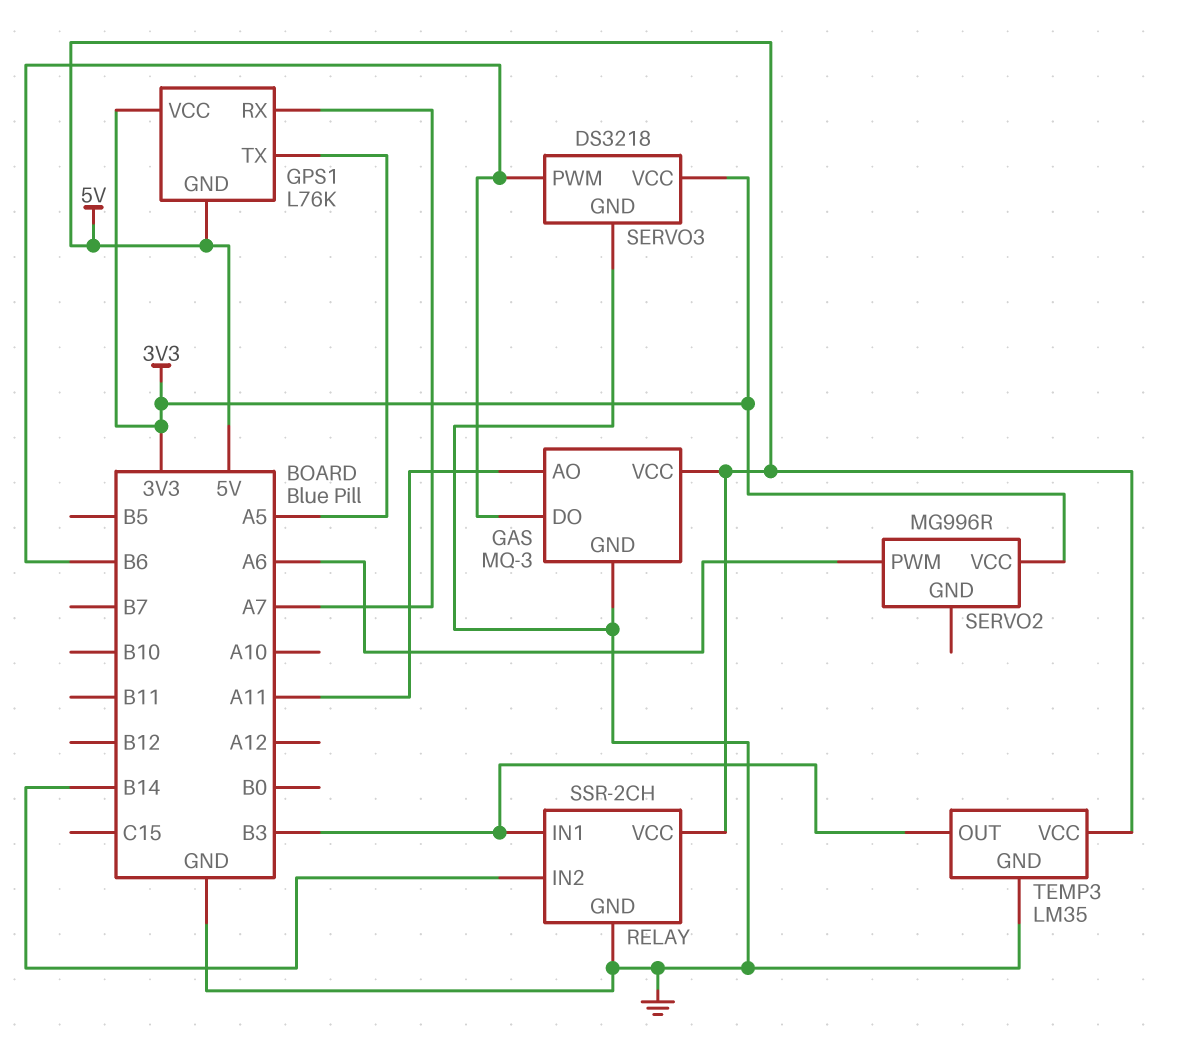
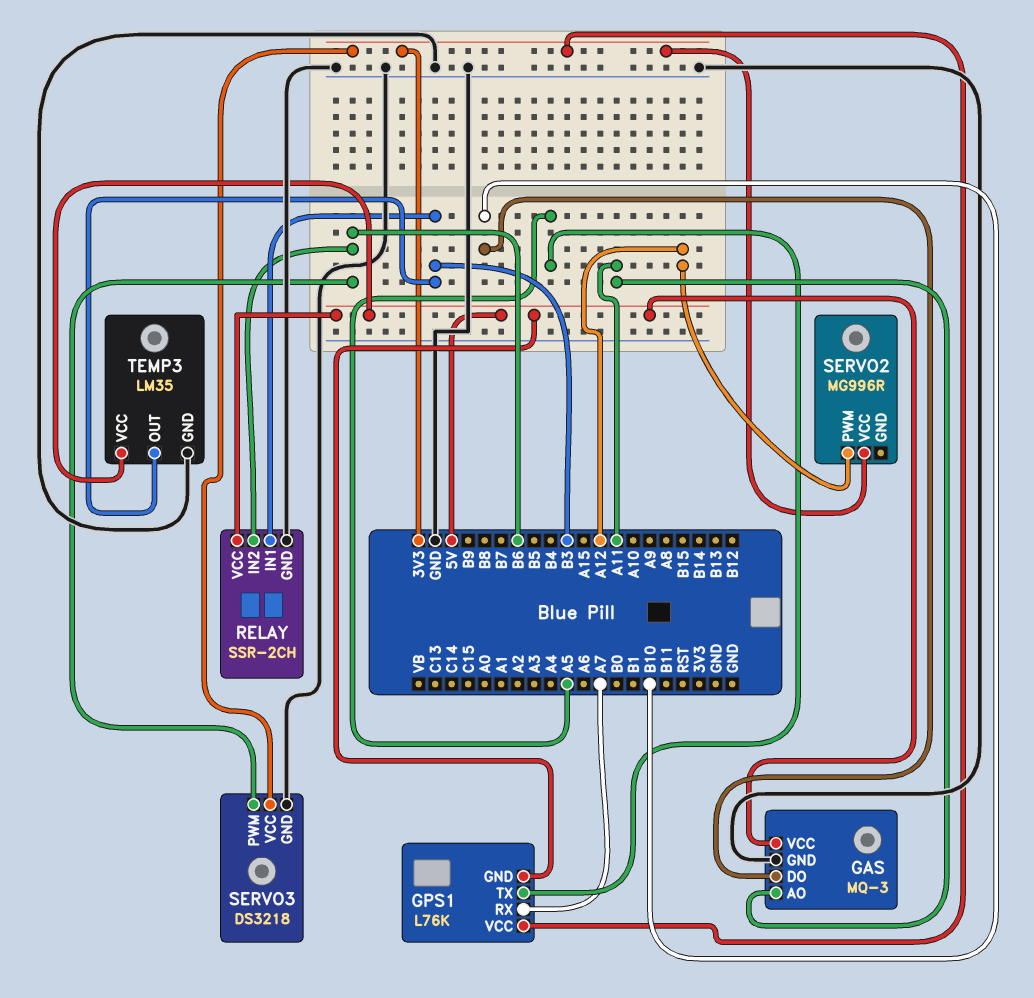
GAS pin DO: B6 -> B10
RELAY pin IN2: B14 -> B6
SERVO2 pin PWM: A6 -> A12

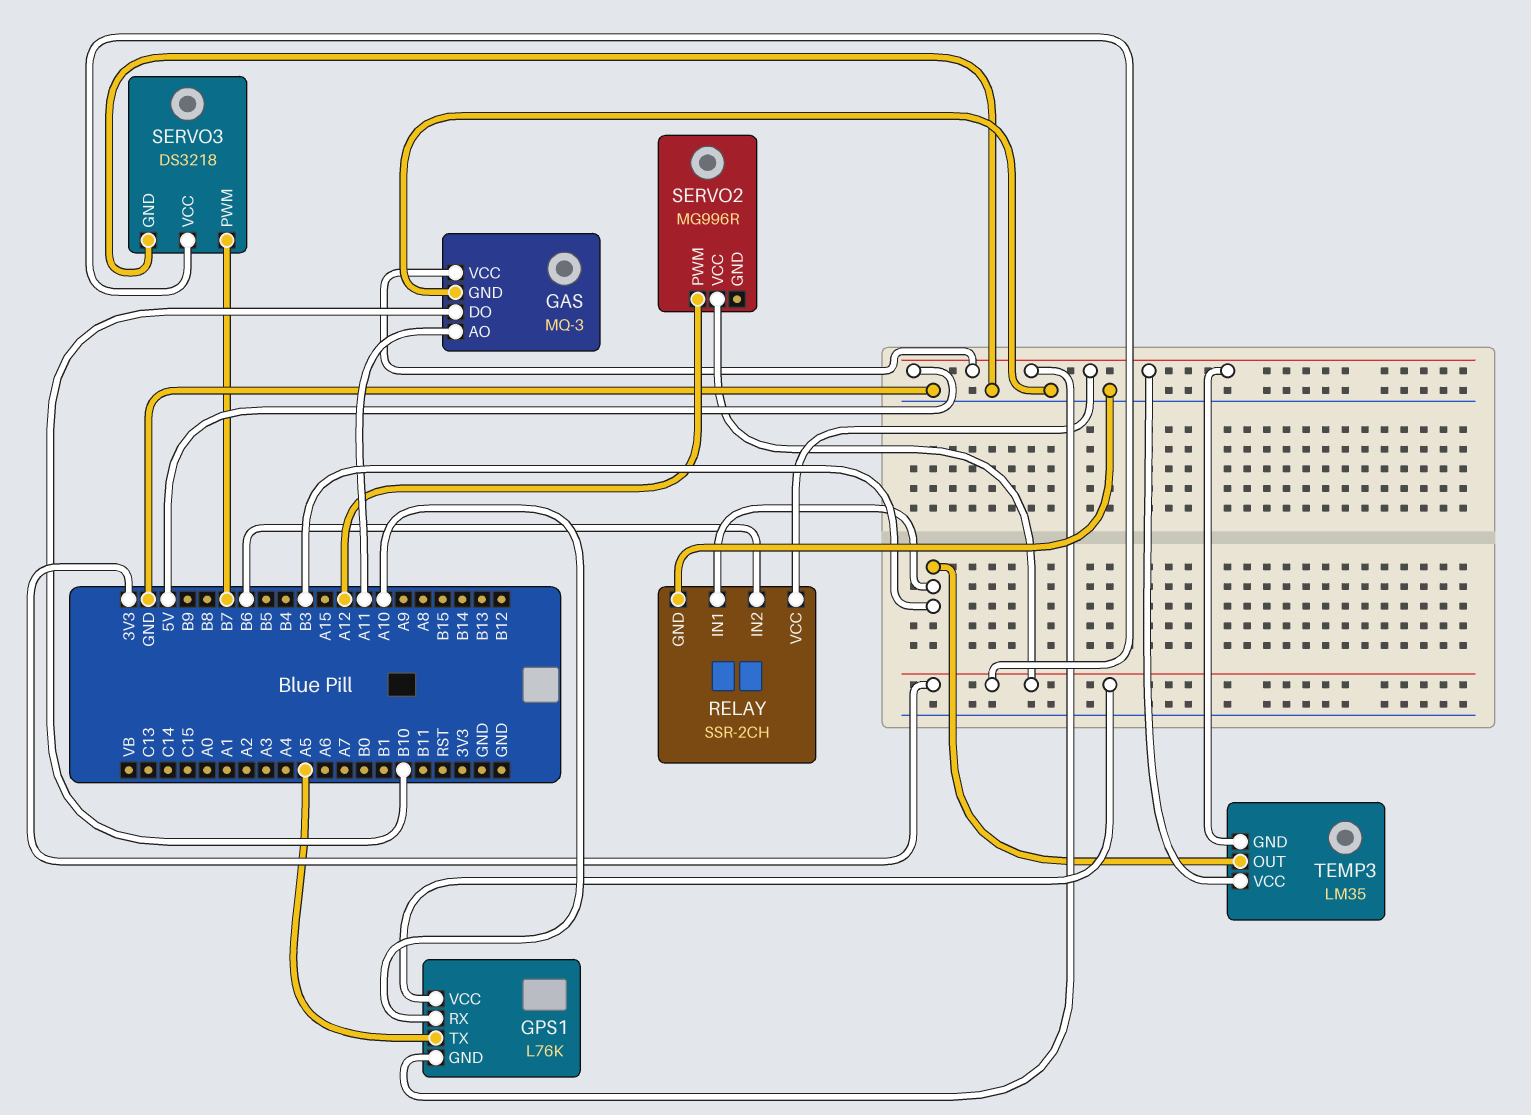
GPS1 pin RX: A7 -> A10
SERVO3 pin PWM: B6 -> B7
TEMP3 pin GND: GND -> 5V

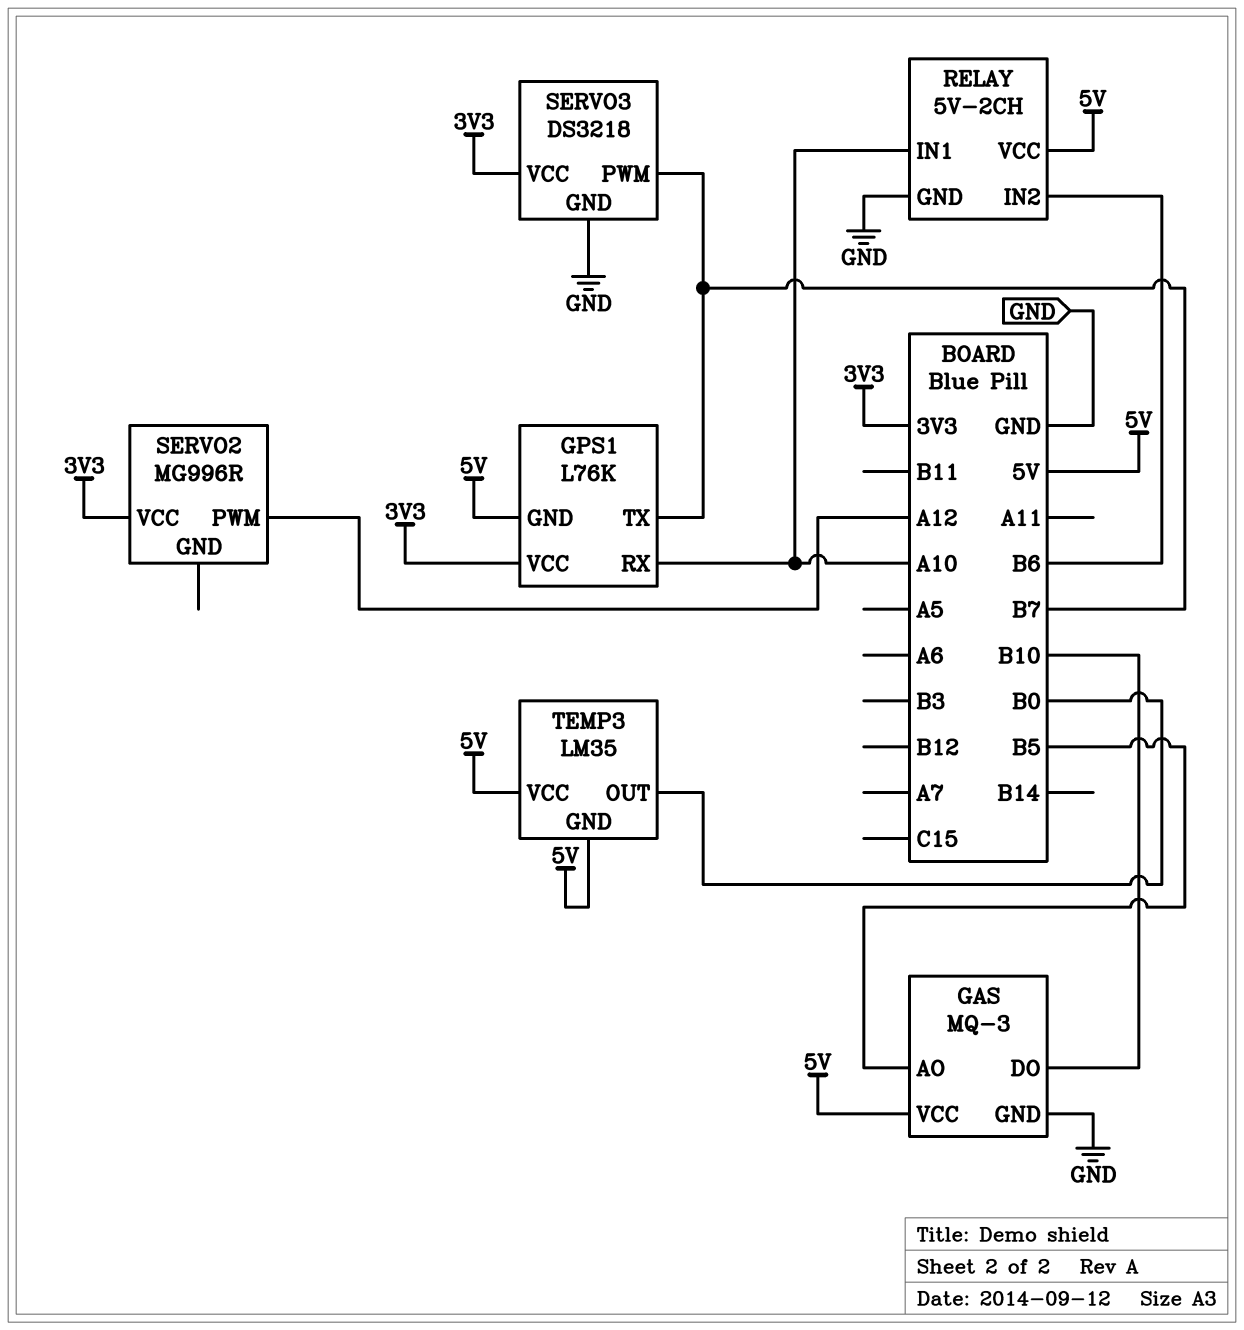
GAS pin AO: A11 -> B5
GPS1 pin TX: A5 -> B7
RELAY: SSR-2CH -> 5V-2CH
RELAY pin IN1: B3 -> A10
TEMP3 pin OUT: B3 -> B0

